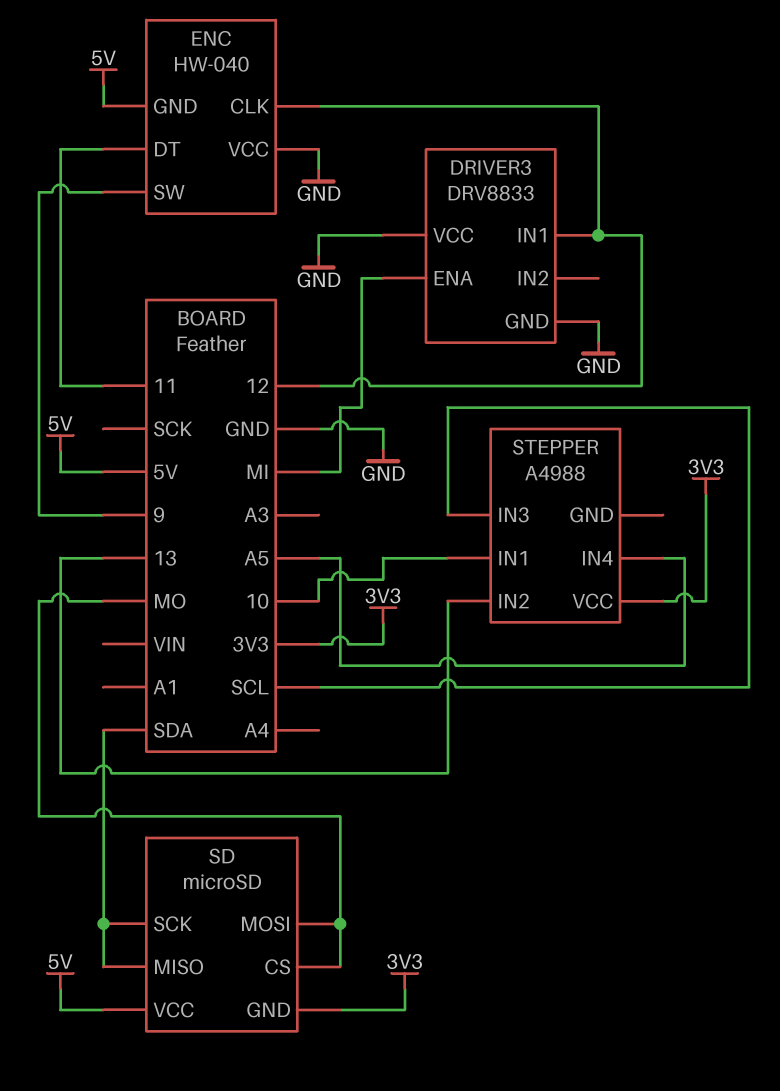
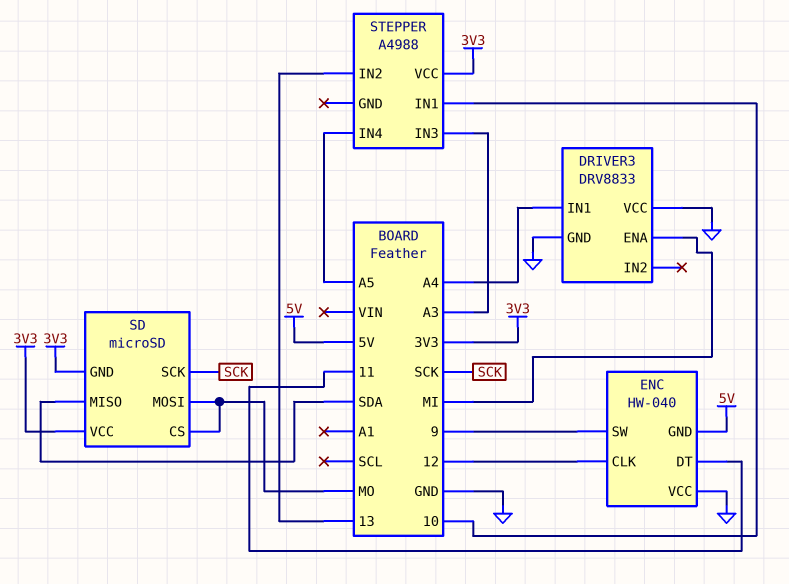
DRIVER3 pin IN1: 12 -> A4
SD pin SCK: SDA -> SCK
SD pin VCC: 5V -> 3V3
STEPPER pin IN3: SCL -> A3

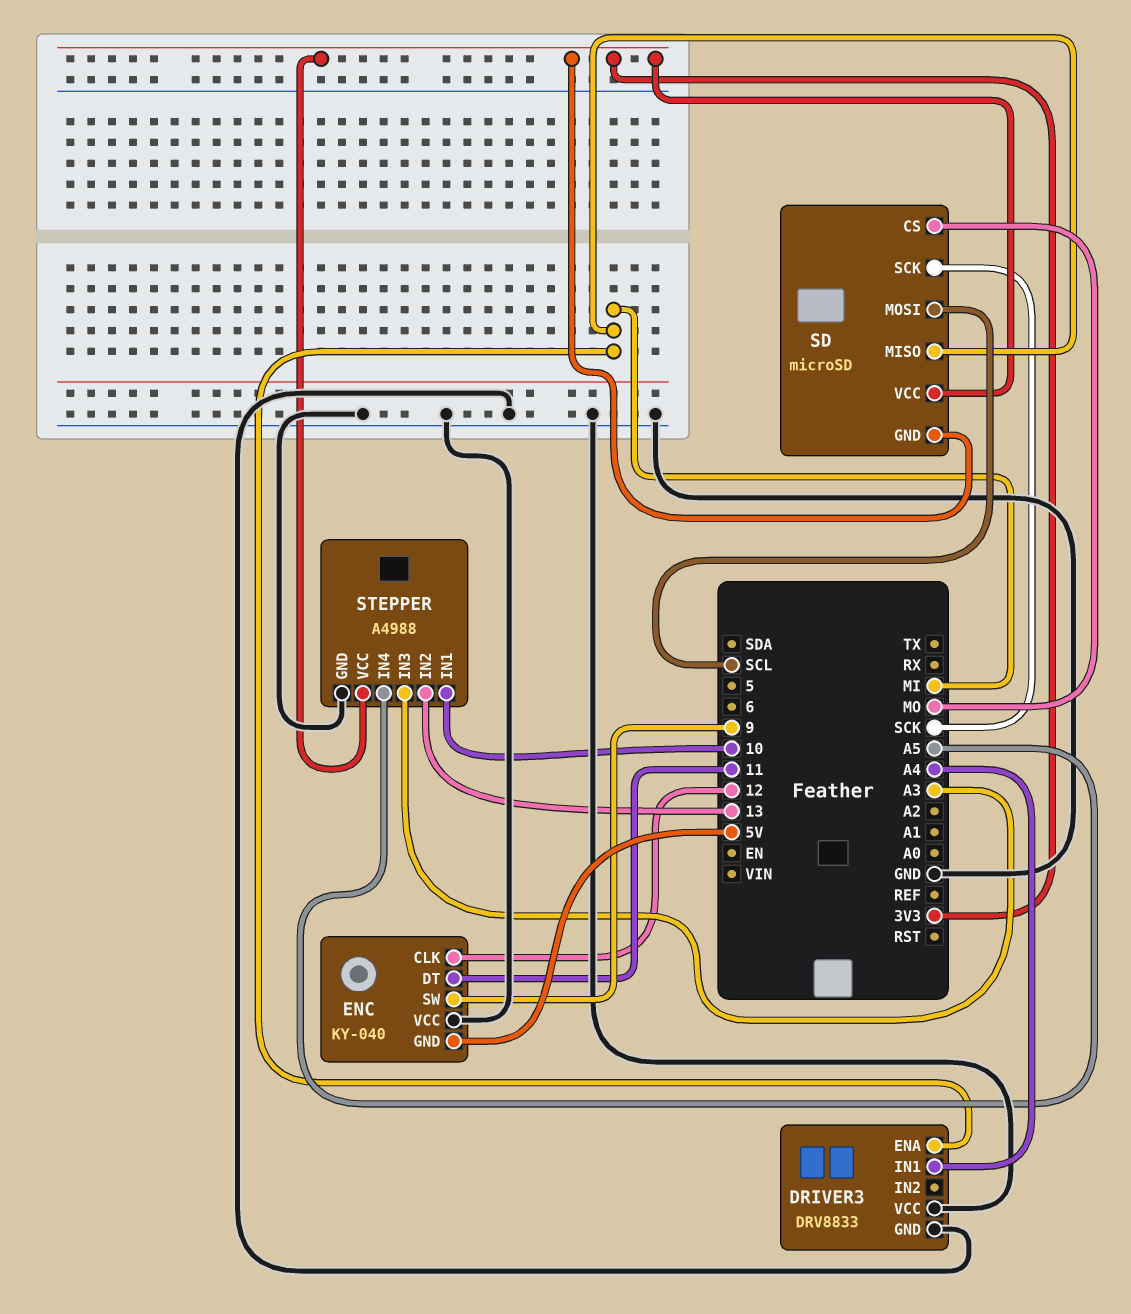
ENC: HW-040 -> KY-040
SD pin MISO: SDA -> MI
SD pin MOSI: MO -> SCL
STEPPER pin GND: none -> GND

